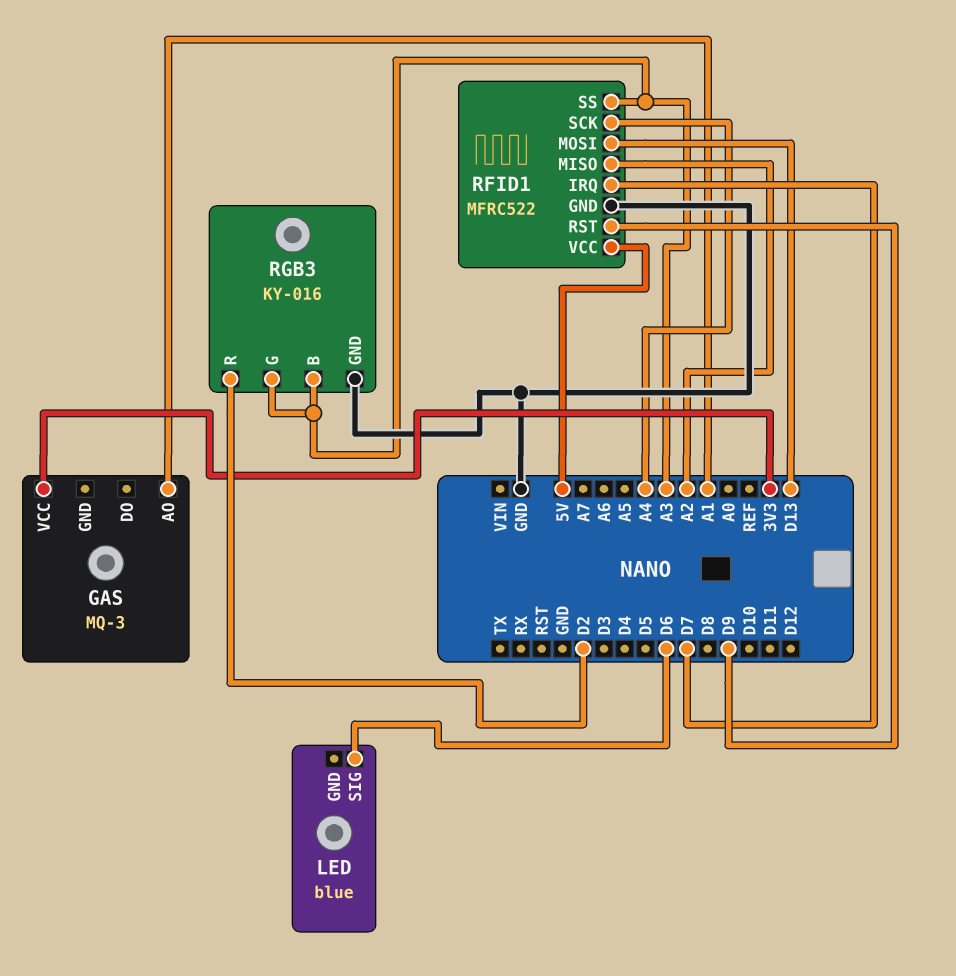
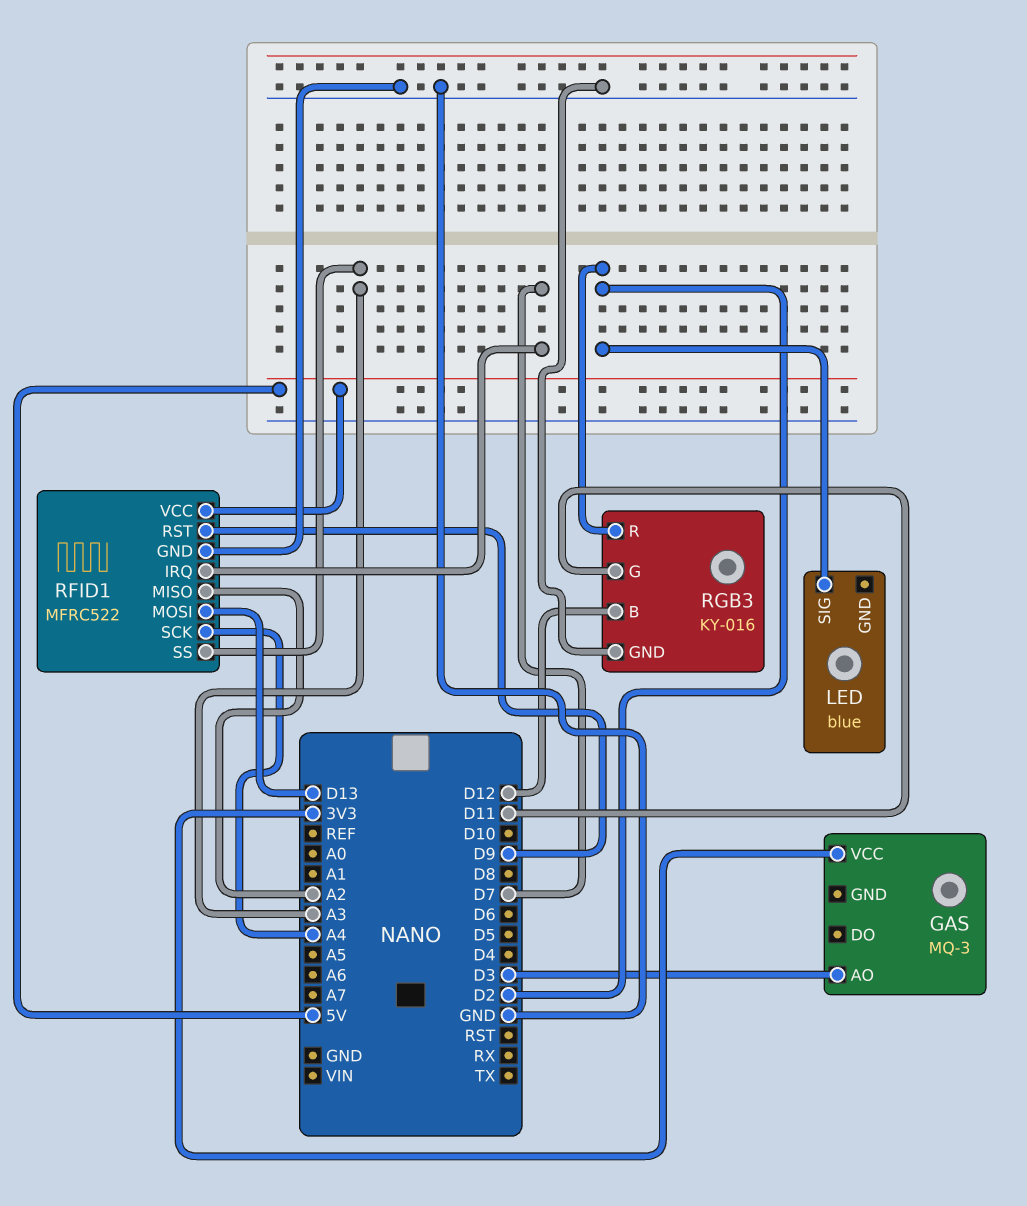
GAS pin AO: A1 -> D3
LED pin SIG: D6 -> D2
RGB3 pin B: A3 -> D12
RGB3 pin G: A3 -> D11

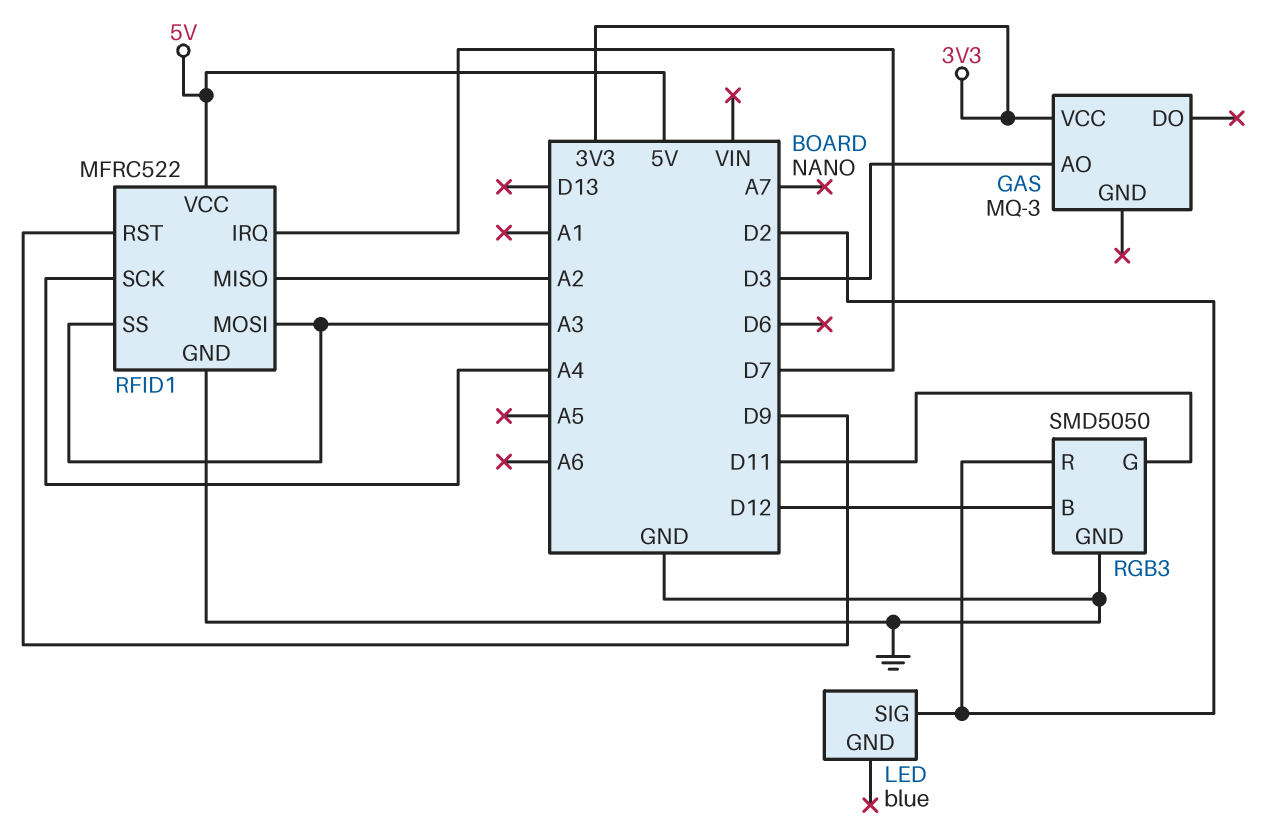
RFID1 pin MOSI: D13 -> A3
RGB3: KY-016 -> SMD5050

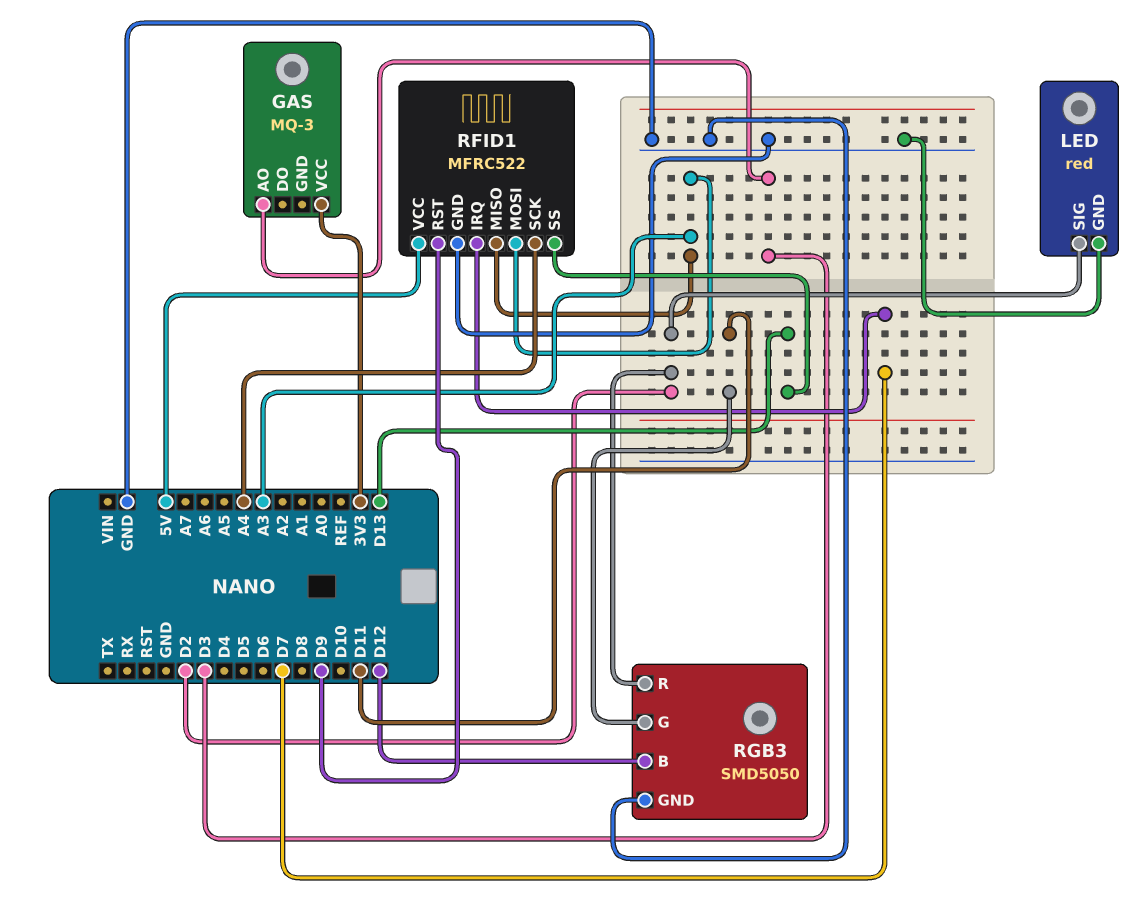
LED: blue -> red
LED pin GND: none -> GND
RFID1 pin MISO: A2 -> A3
RFID1 pin SS: A3 -> D13

